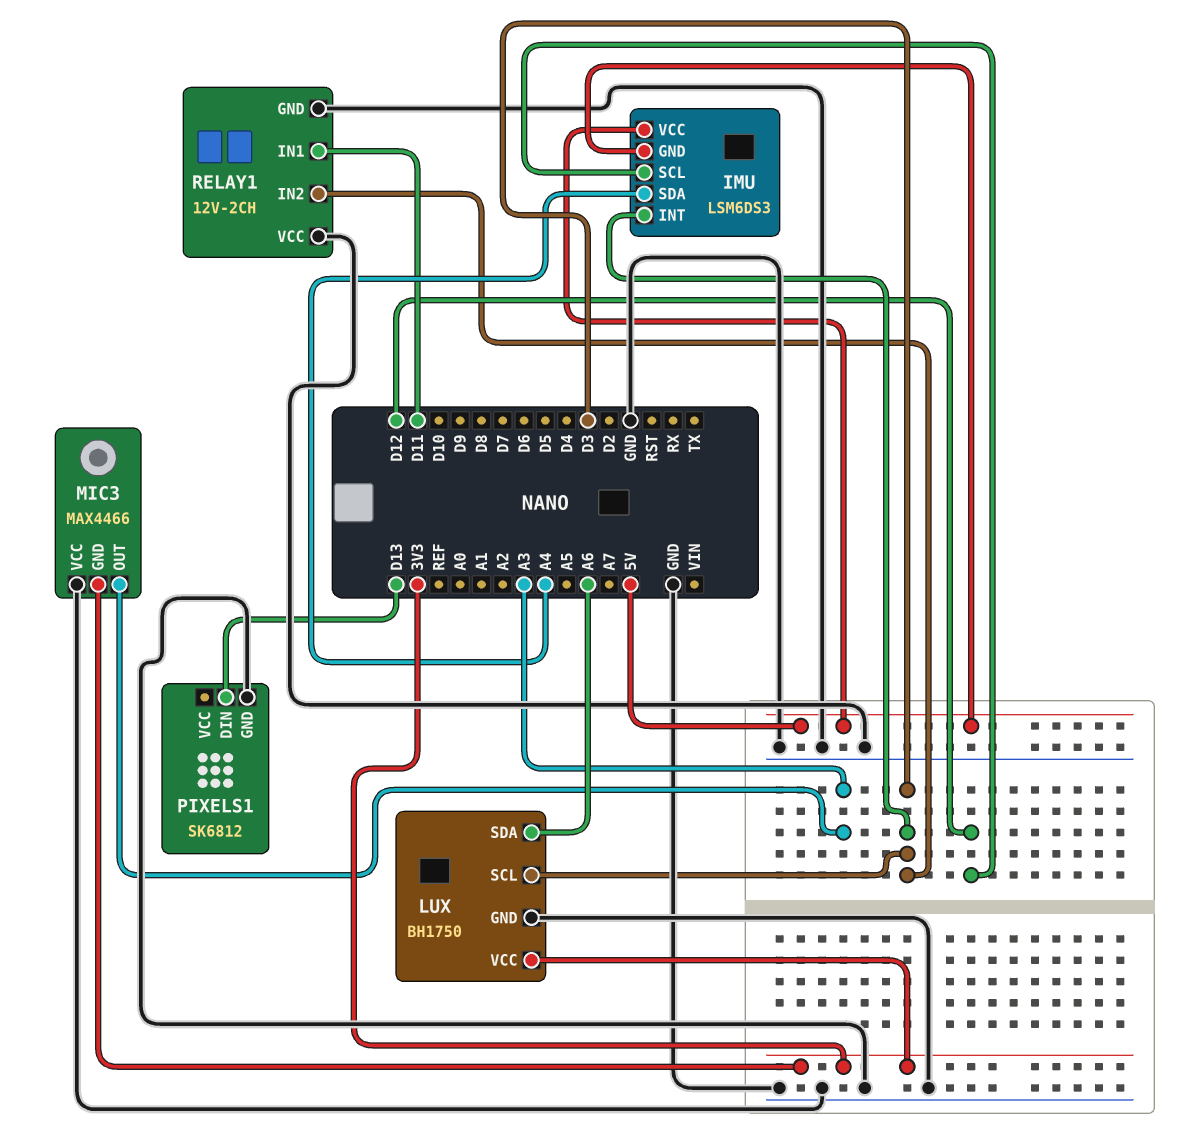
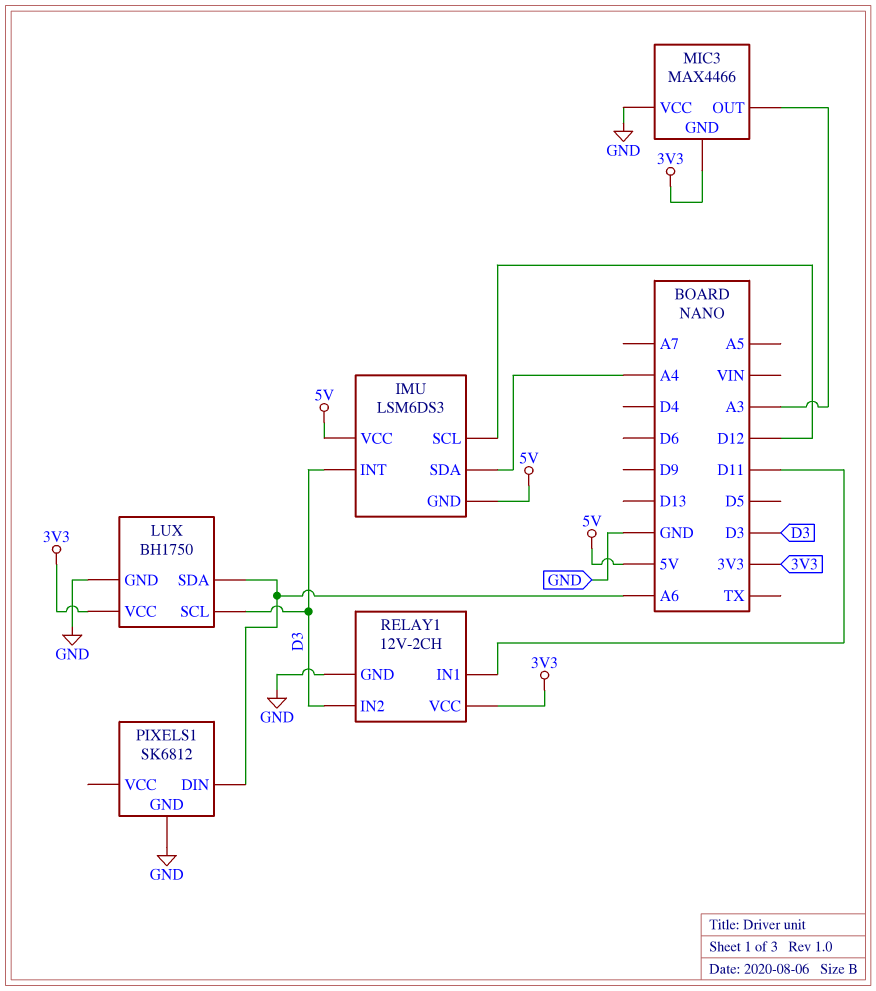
PIXELS1 pin DIN: D13 -> A6
RELAY1 pin VCC: GND -> 3V3

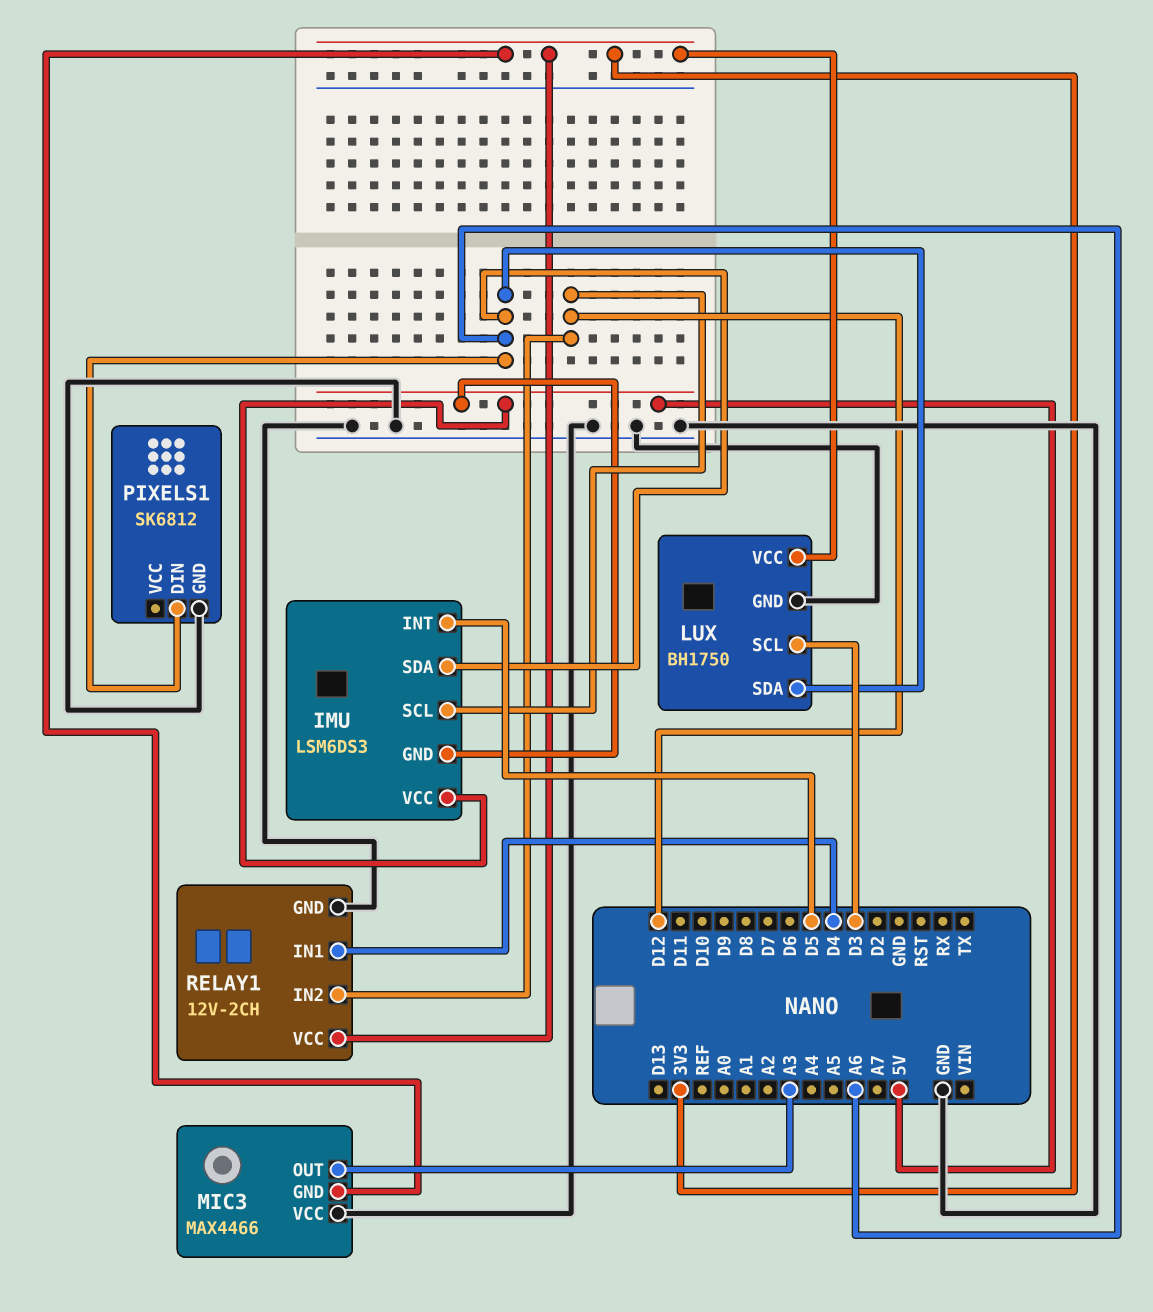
IMU pin INT: D3 -> D5
IMU pin SDA: A4 -> A6
RELAY1 pin IN1: D11 -> D4
RELAY1 pin IN2: D3 -> D12

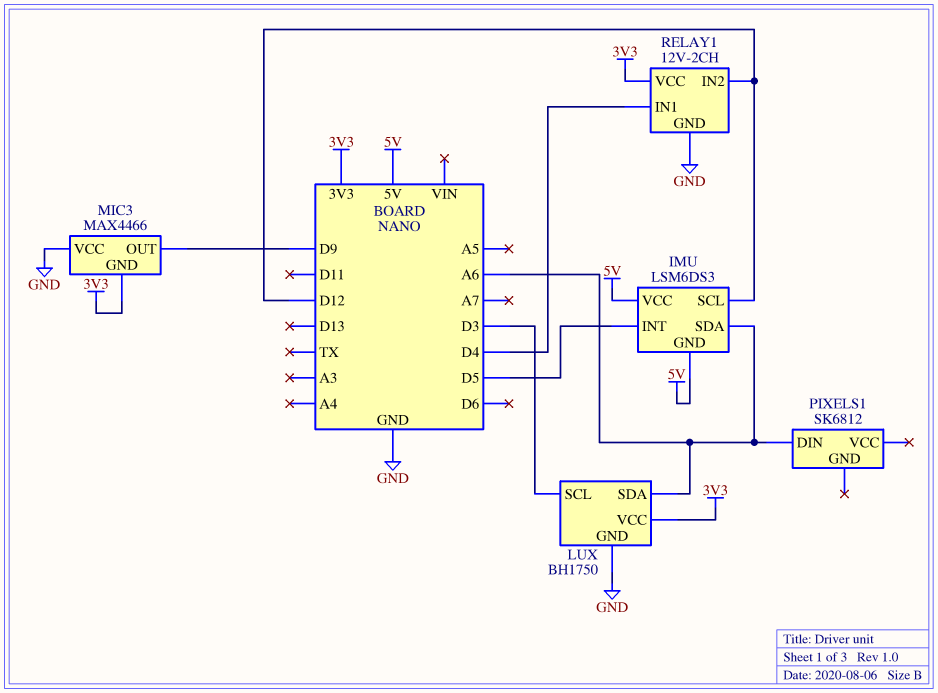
MIC3 pin OUT: A3 -> D9
PIXELS1 pin GND: GND -> none

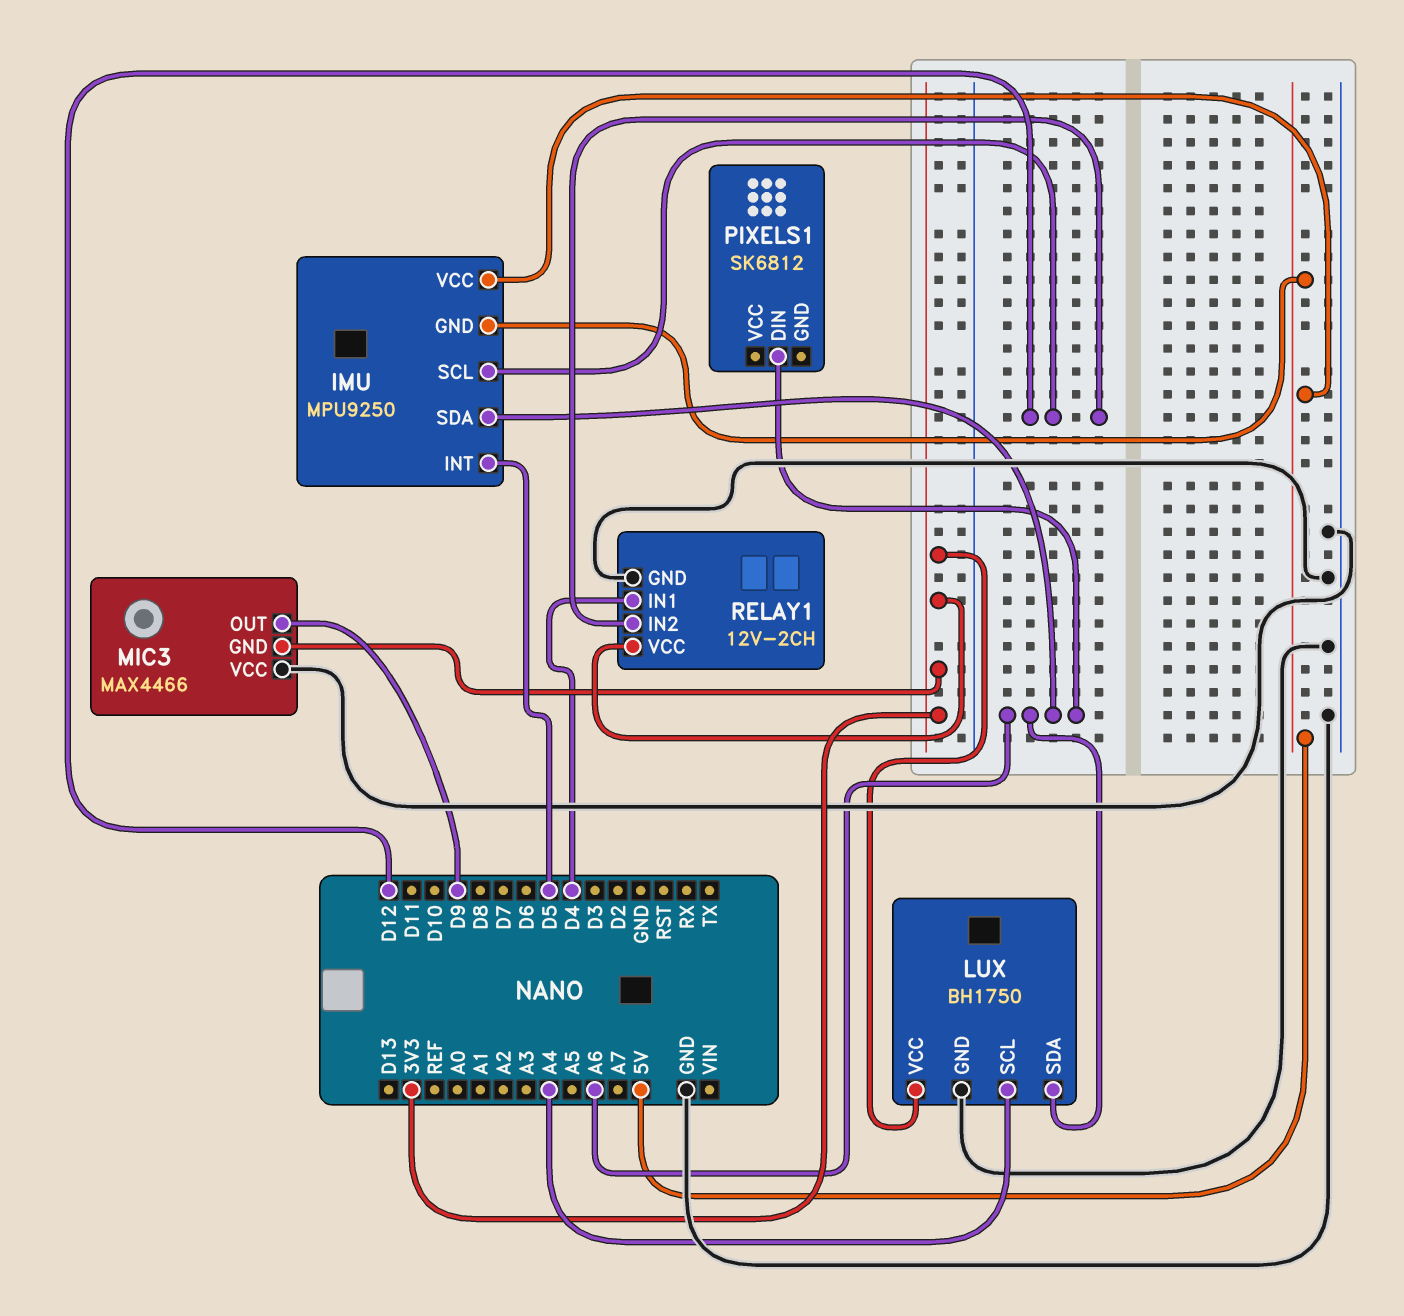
IMU: LSM6DS3 -> MPU9250
LUX pin SCL: D3 -> A4

